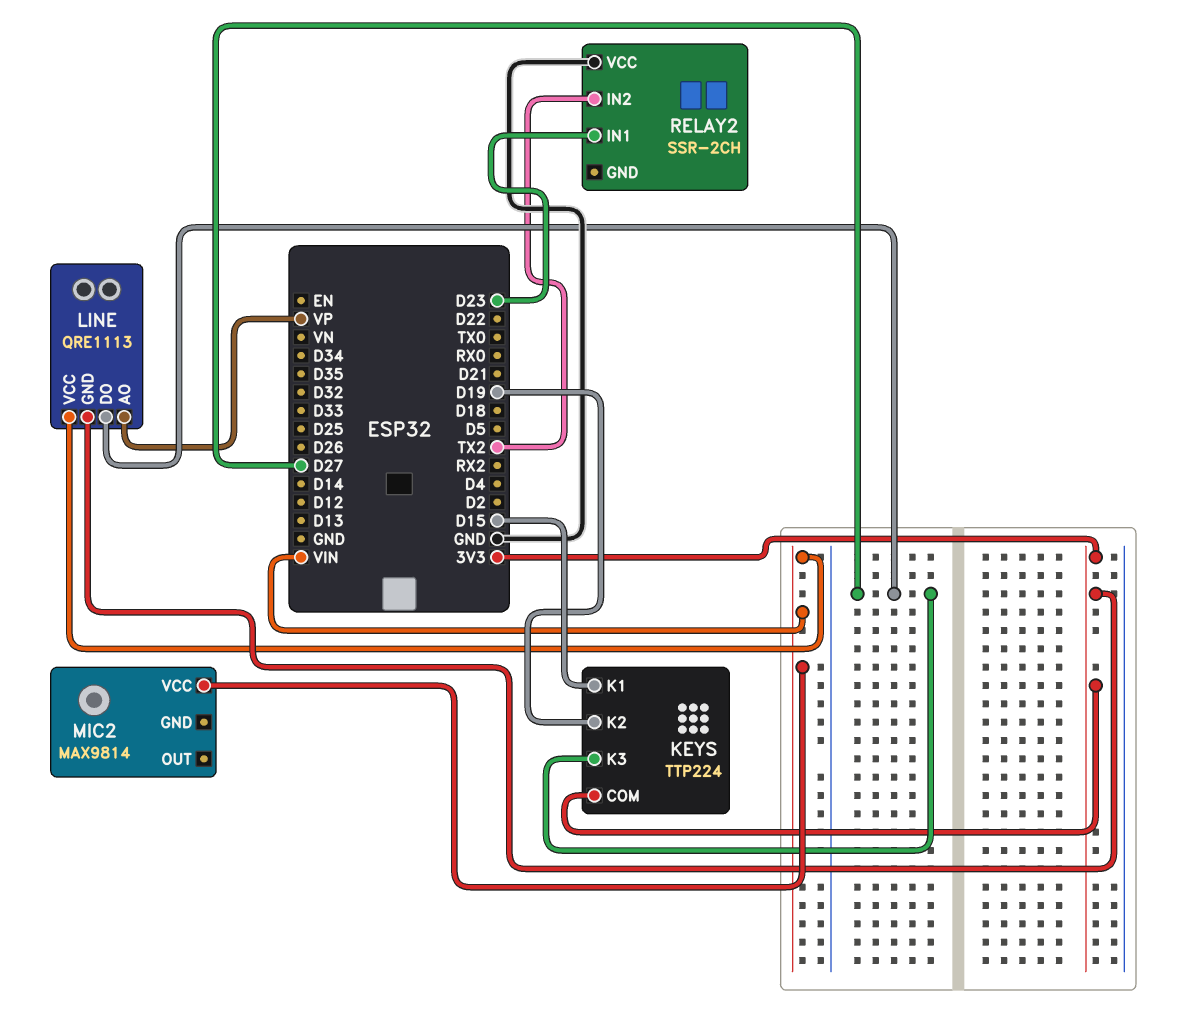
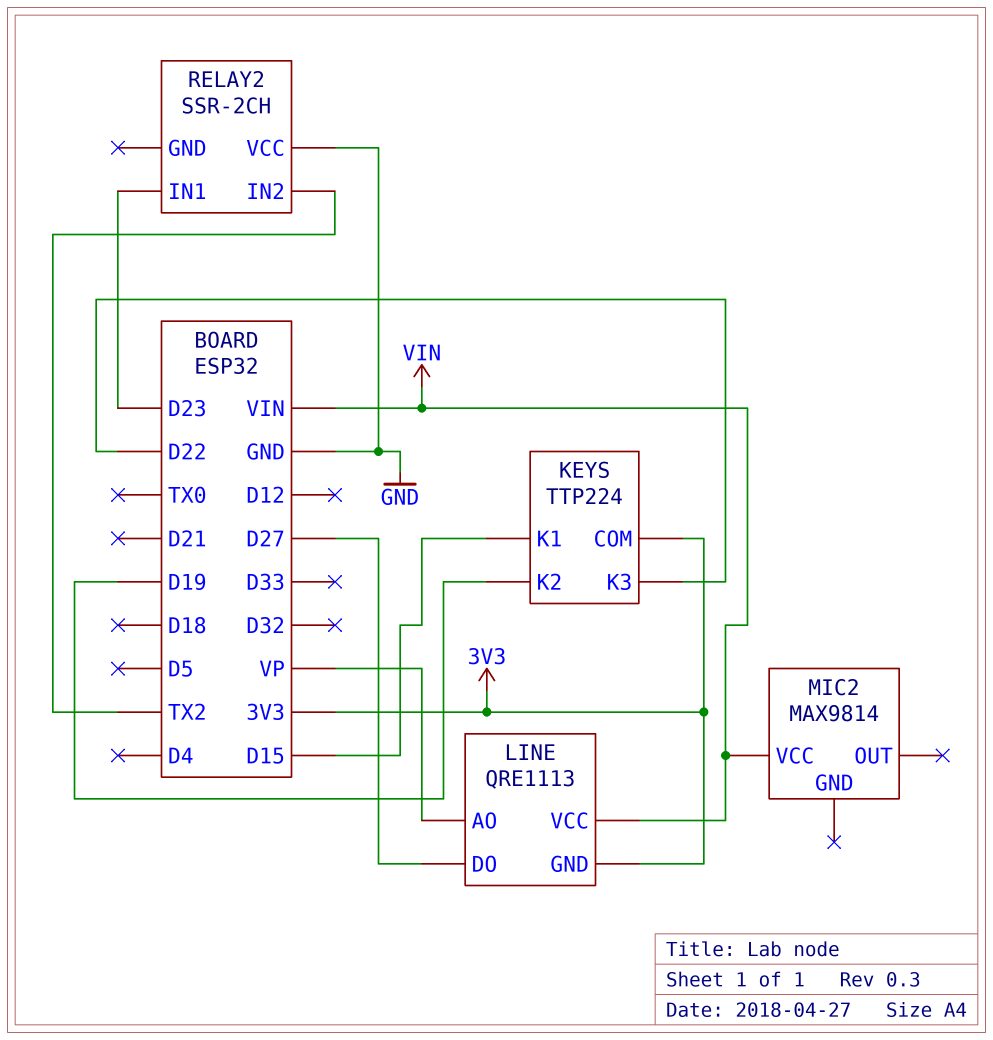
KEYS pin K3: D27 -> D22

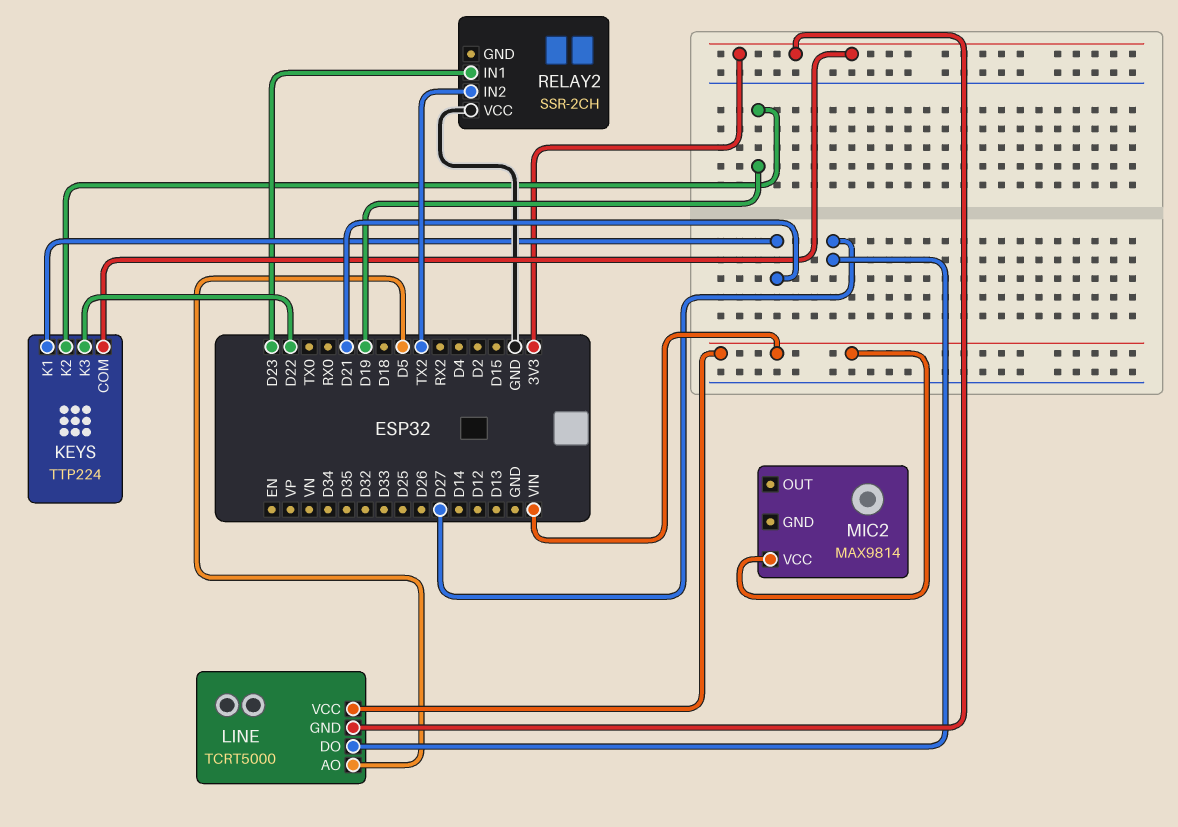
KEYS pin K1: D15 -> D21
LINE: QRE1113 -> TCRT5000
LINE pin AO: VP -> D5

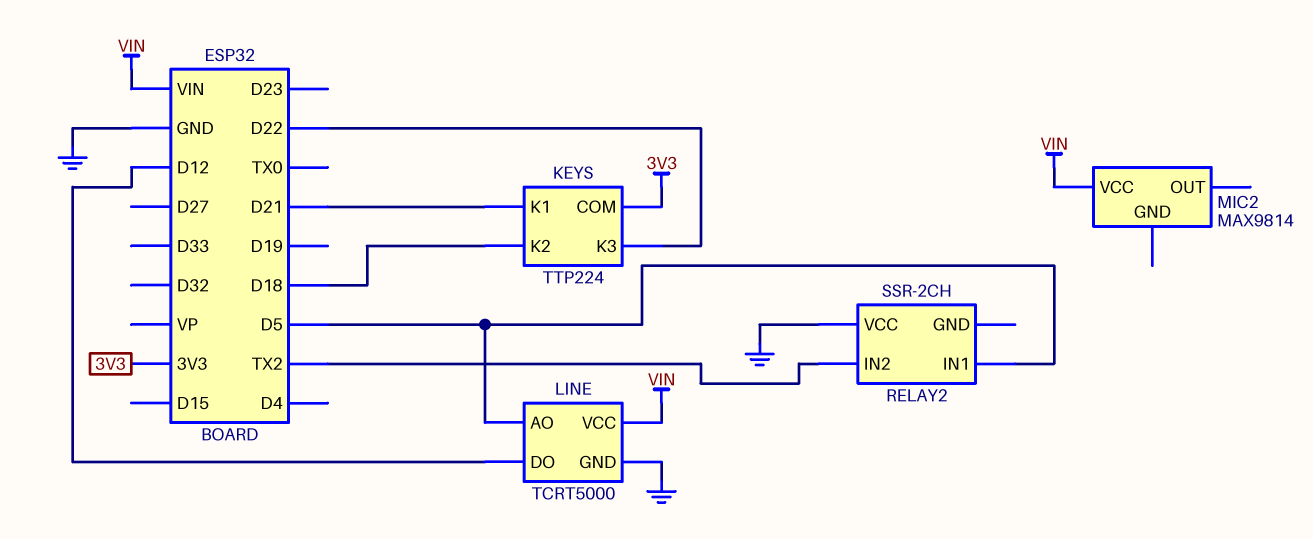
KEYS pin K2: D19 -> D18
LINE pin DO: D27 -> D12
LINE pin GND: 3V3 -> GND
RELAY2 pin IN1: D23 -> D5

